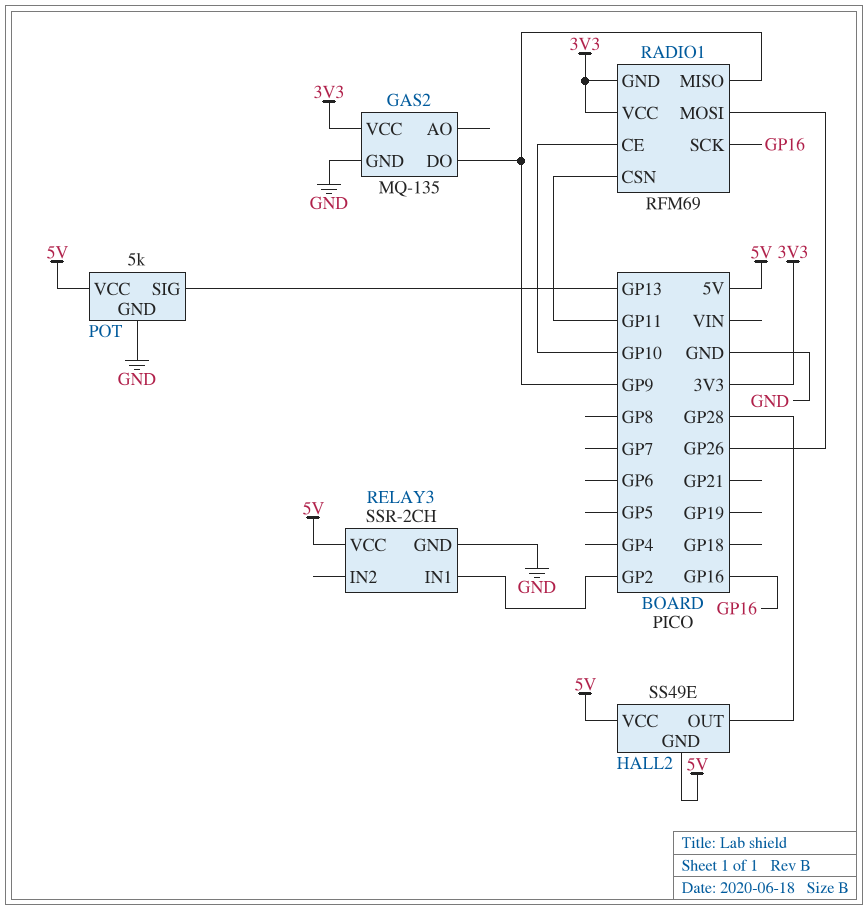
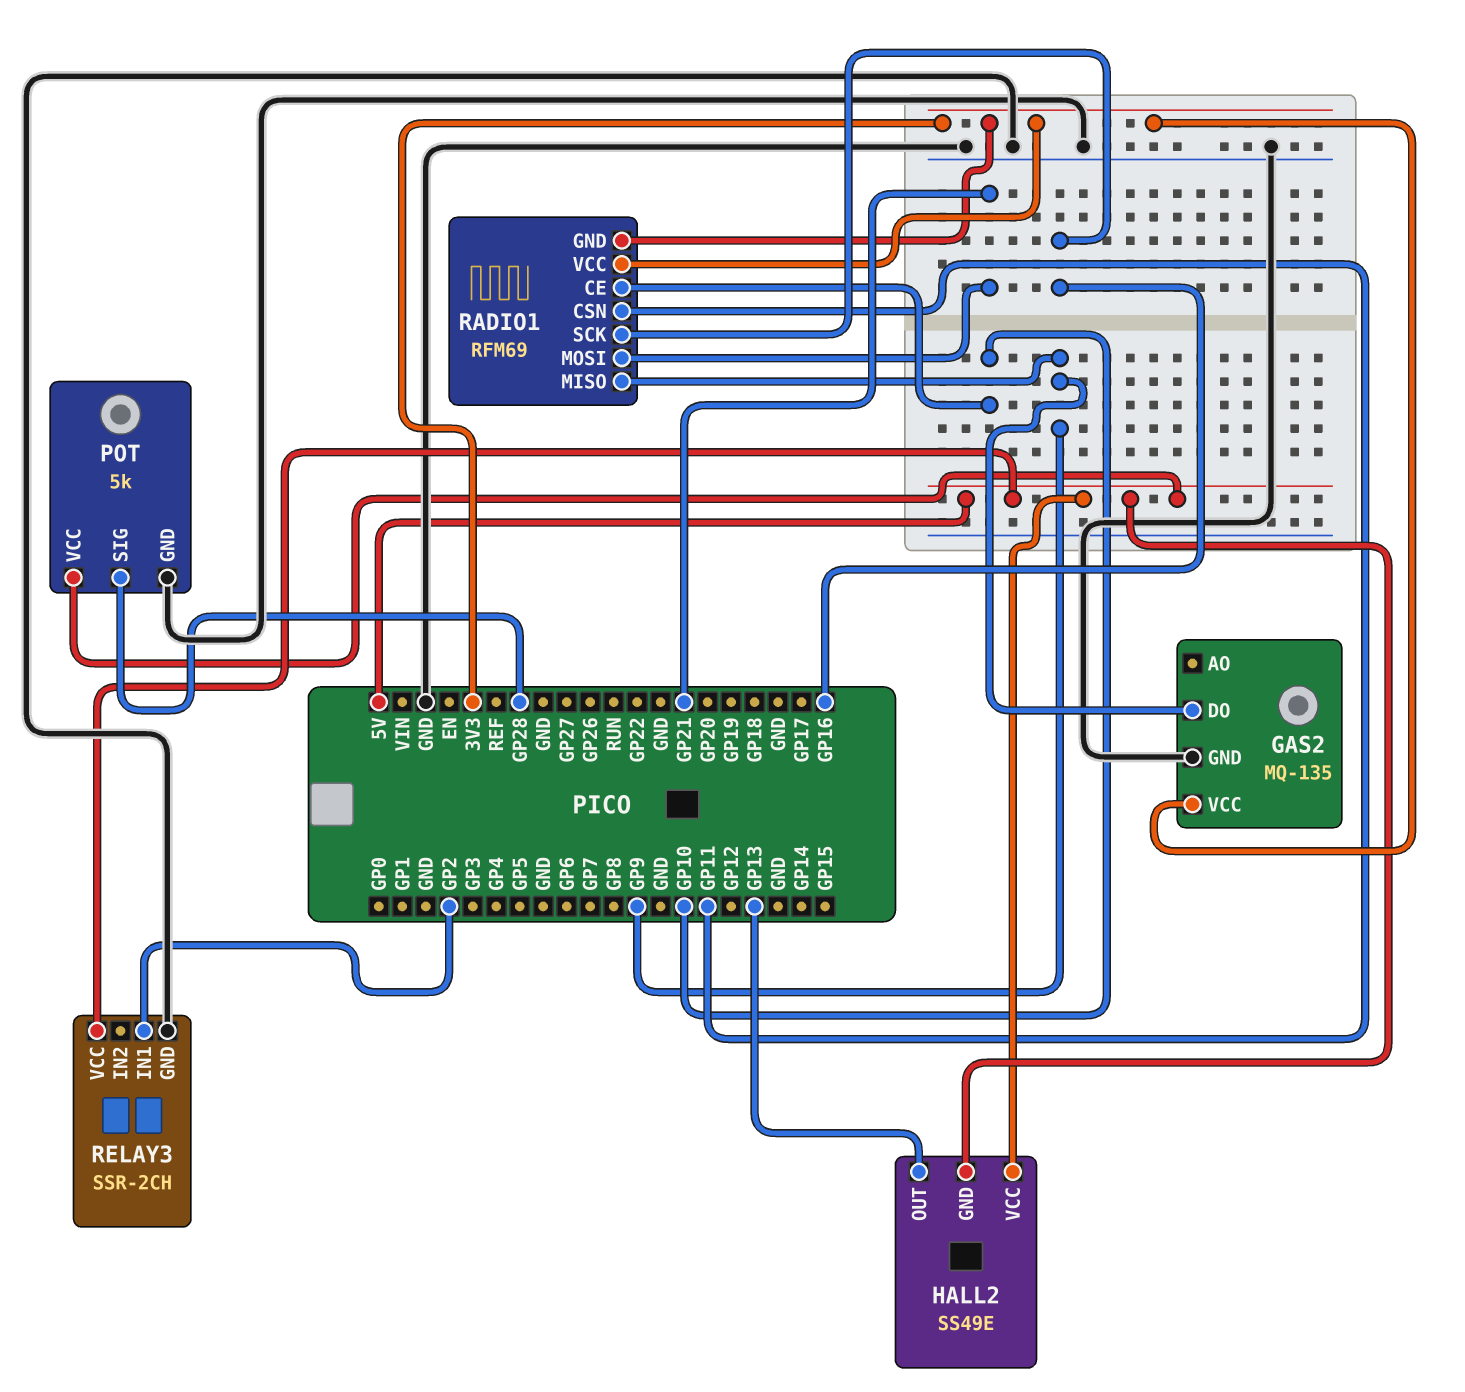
HALL2 pin OUT: GP28 -> GP13
POT pin SIG: GP13 -> GP28
RADIO1 pin MOSI: GP26 -> GP21

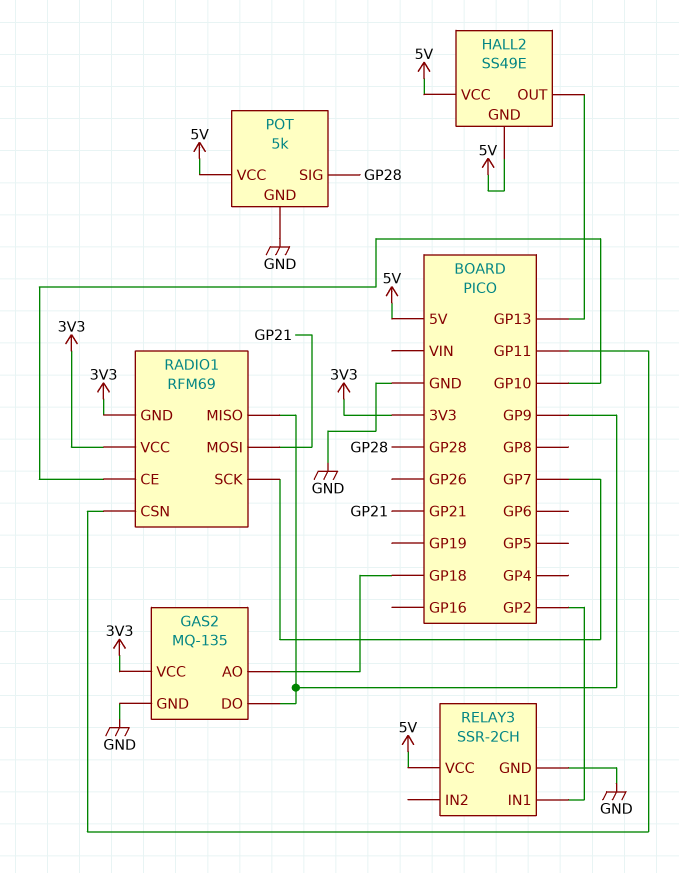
GAS2 pin AO: none -> GP18
RADIO1 pin SCK: GP16 -> GP7

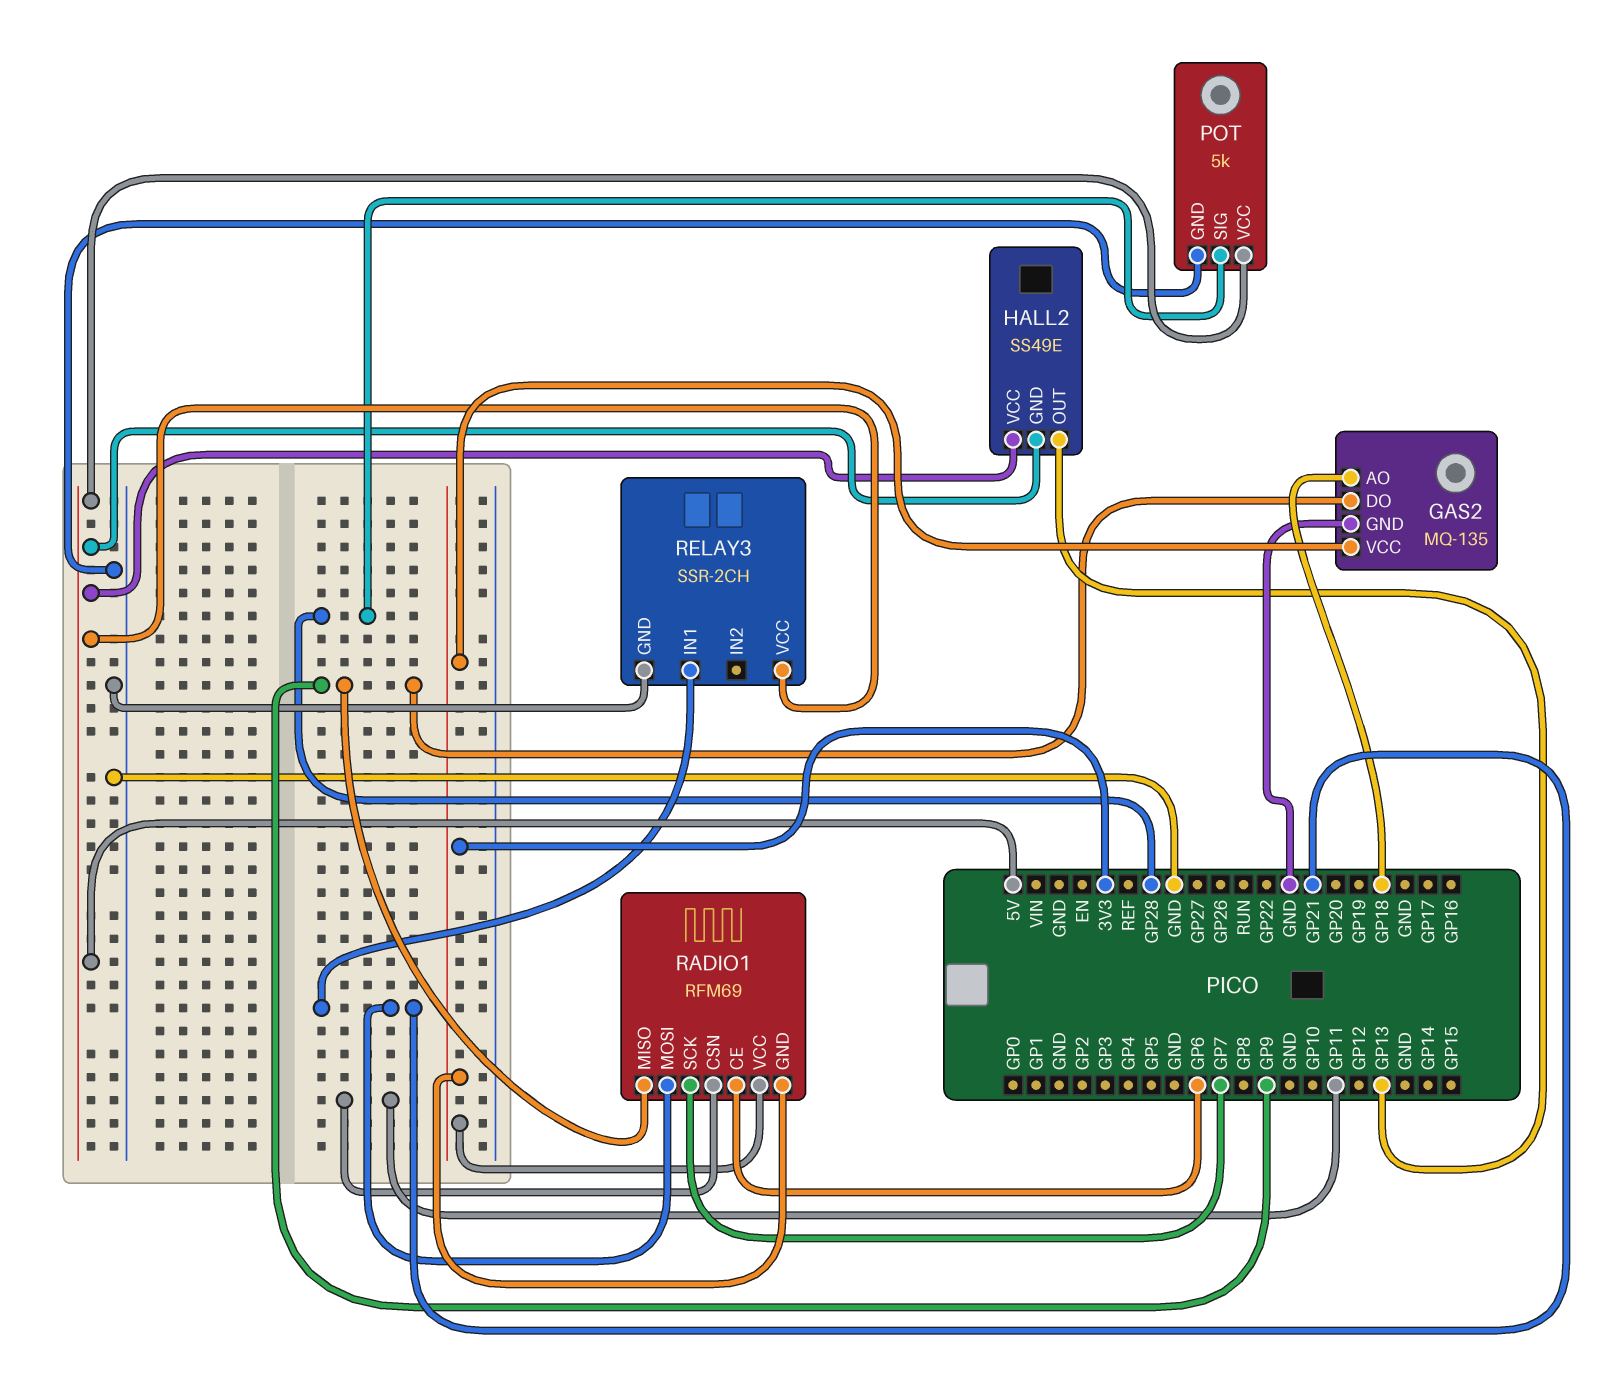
RADIO1 pin CE: GP10 -> GP6
RELAY3 pin IN1: GP2 -> GP21

